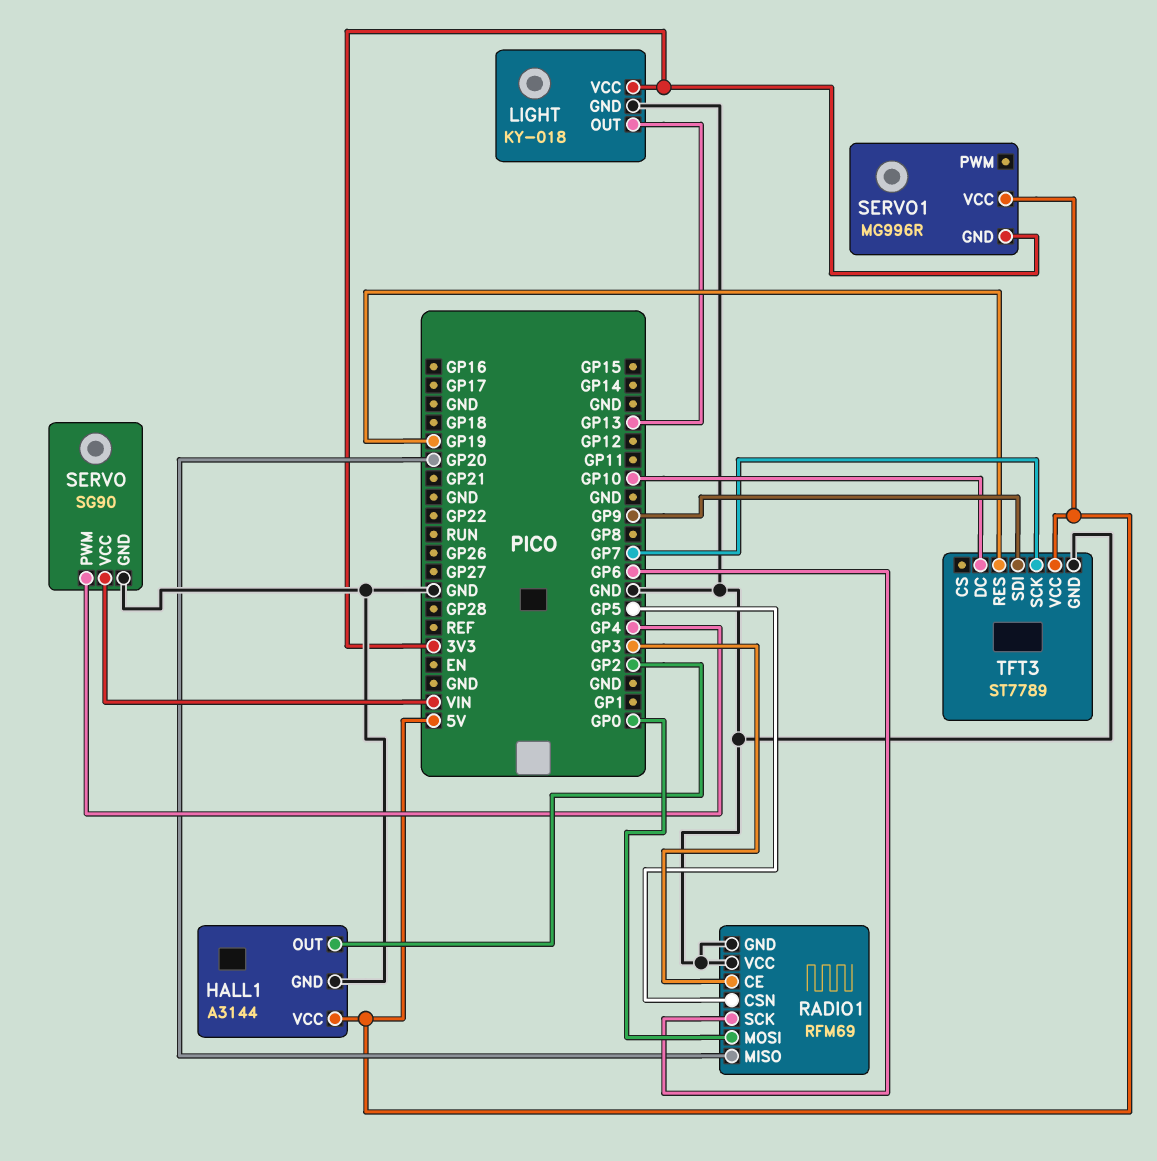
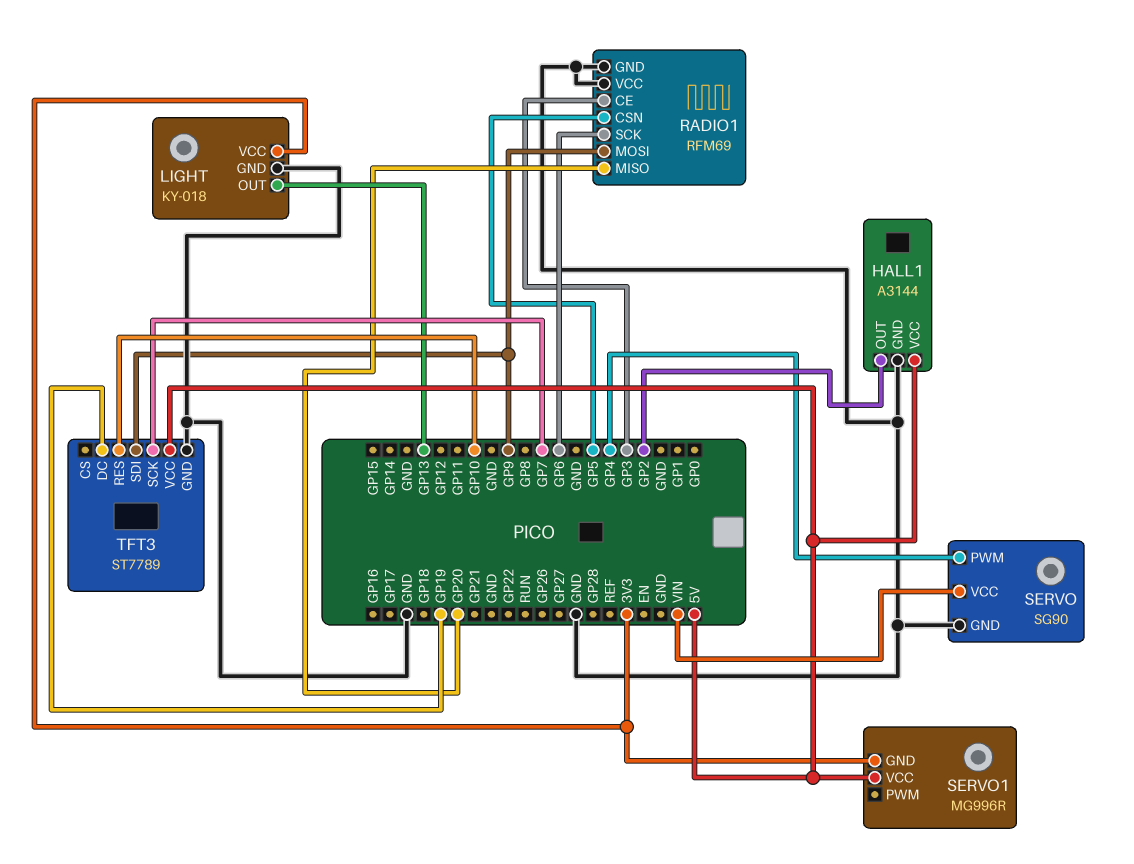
RADIO1 pin MOSI: GP0 -> GP9
TFT3 pin DC: GP10 -> GP19
TFT3 pin RES: GP19 -> GP10

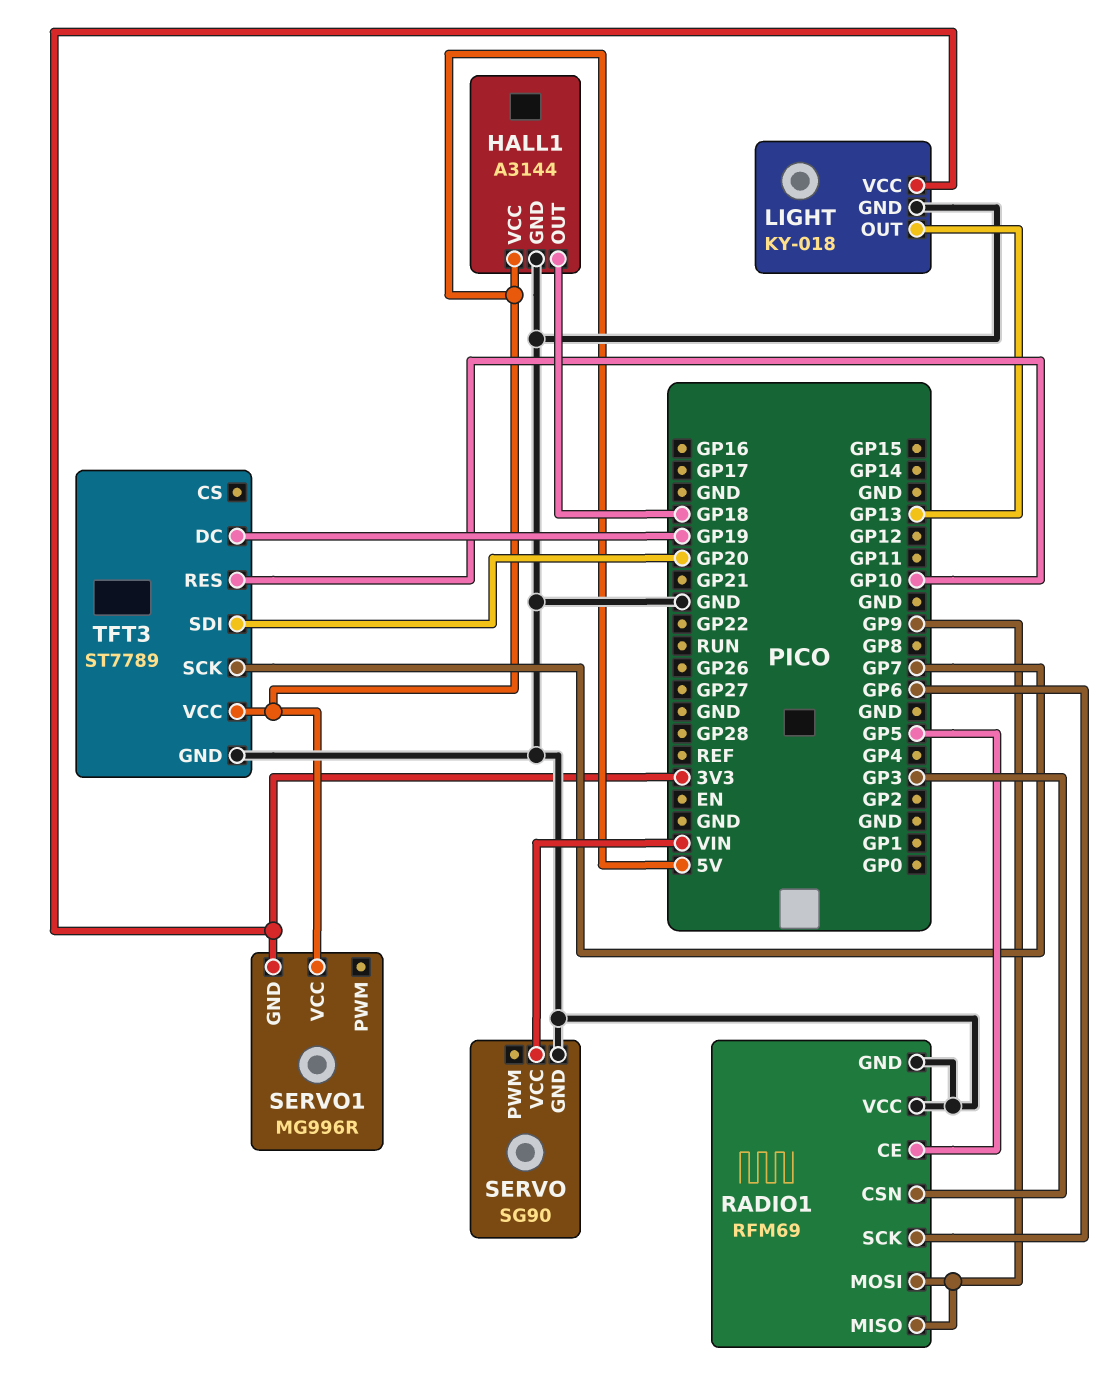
HALL1 pin OUT: GP2 -> GP18
RADIO1 pin CE: GP3 -> GP5
RADIO1 pin CSN: GP5 -> GP3
RADIO1 pin MISO: GP20 -> GP9
SERVO pin PWM: GP4 -> none
TFT3 pin SDI: GP9 -> GP20

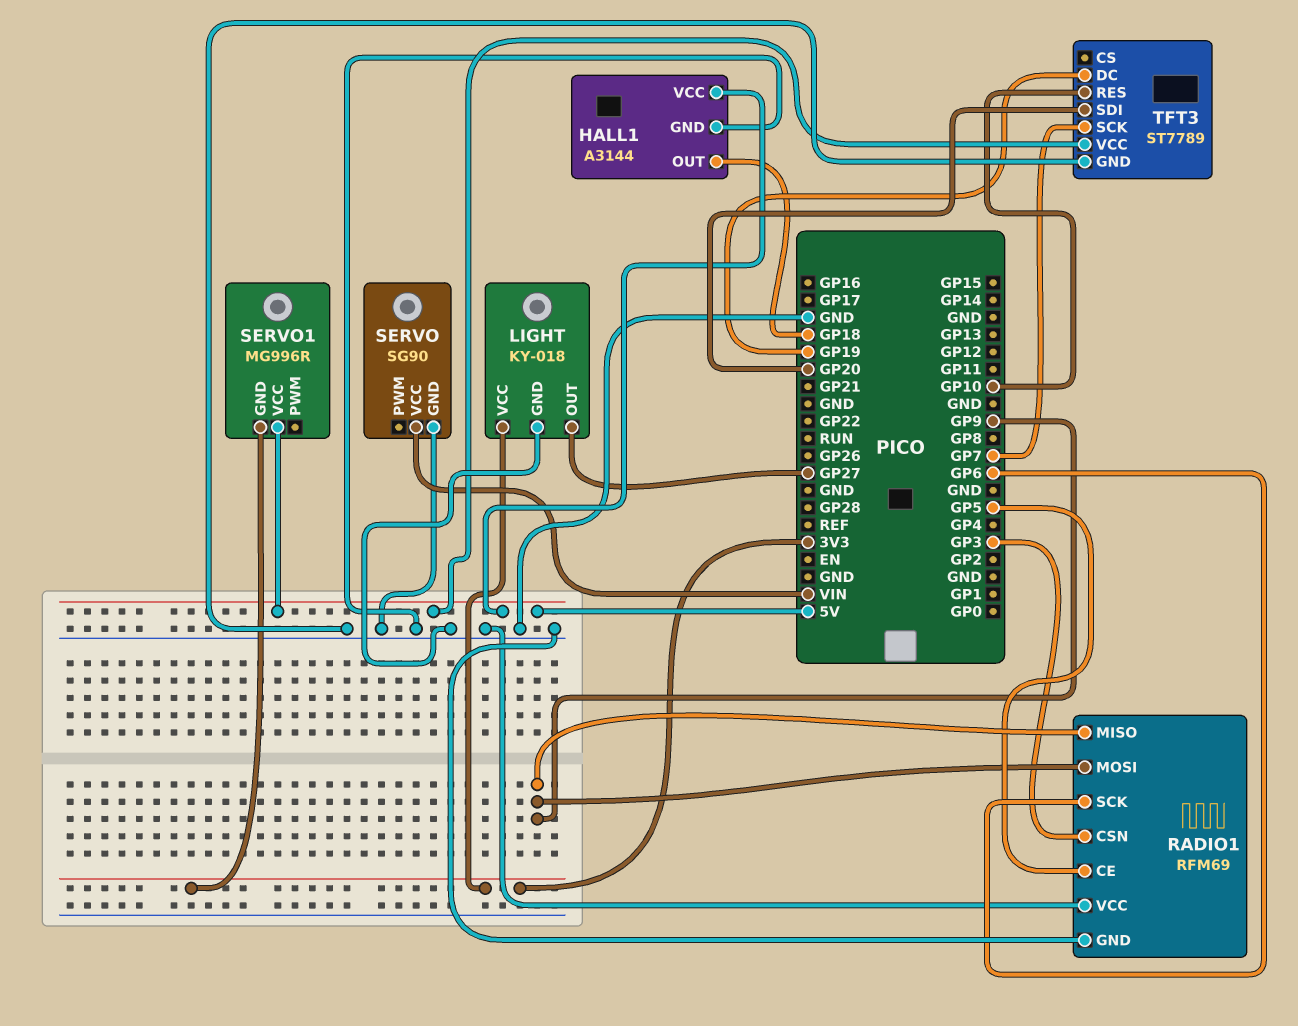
LIGHT pin OUT: GP13 -> GP27

